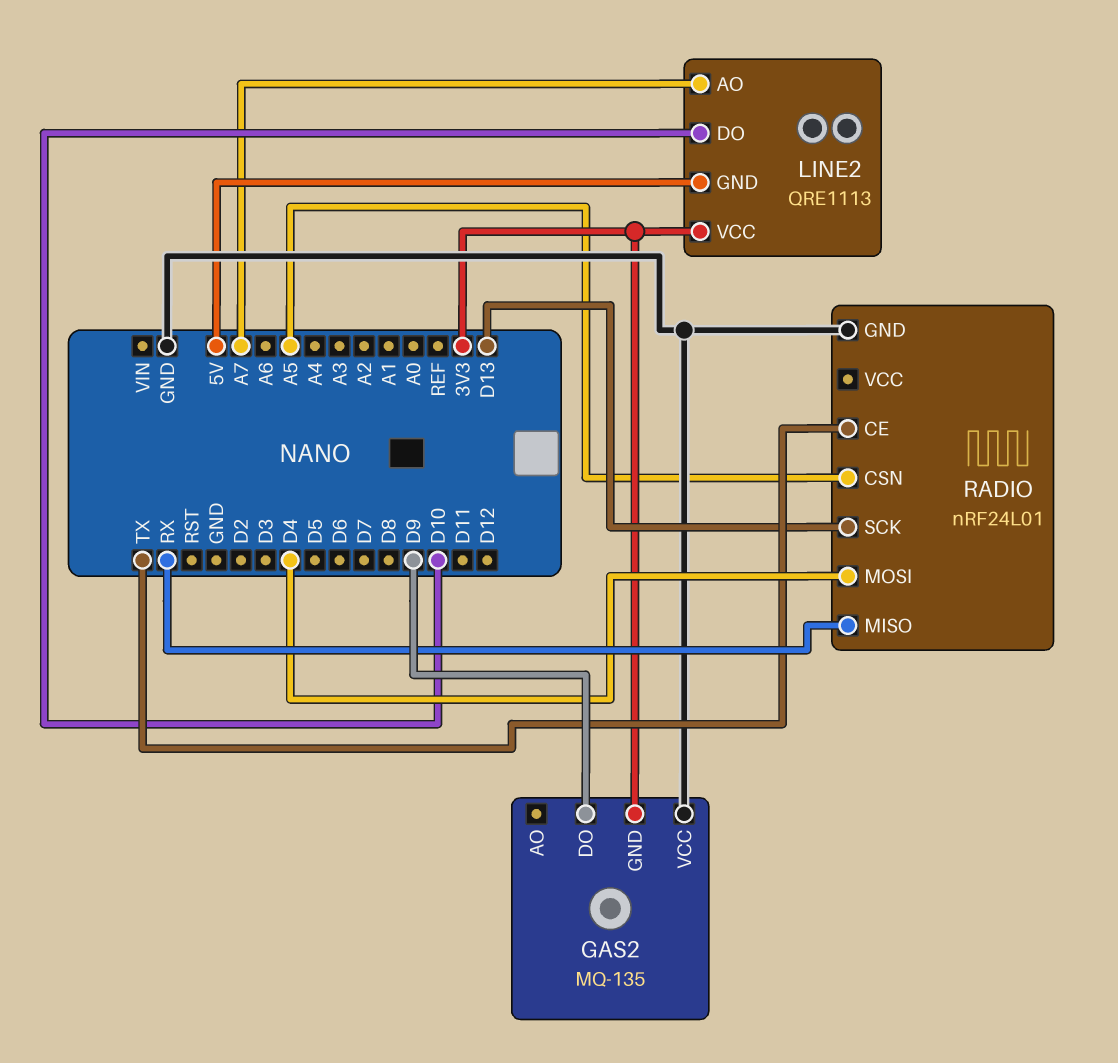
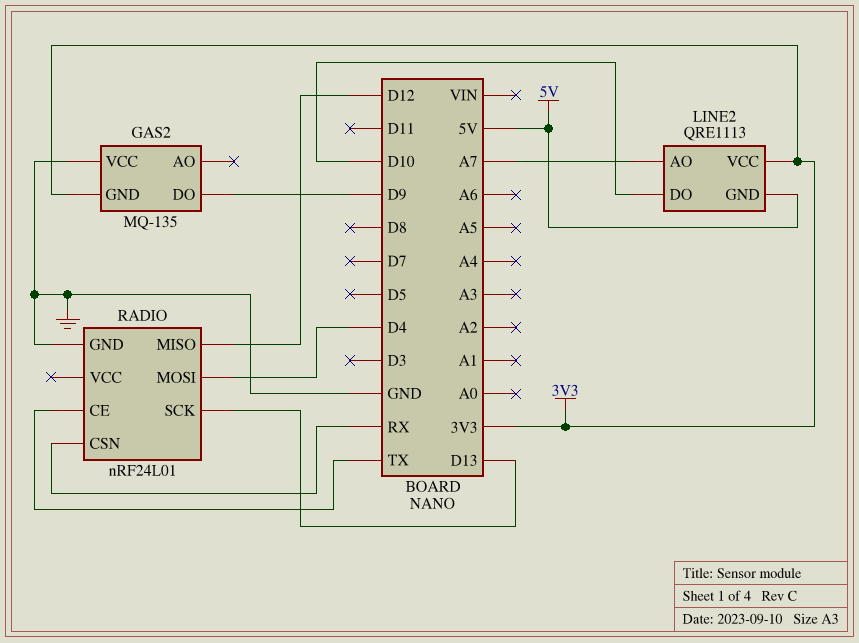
RADIO pin CSN: A5 -> RX
RADIO pin MISO: RX -> D12

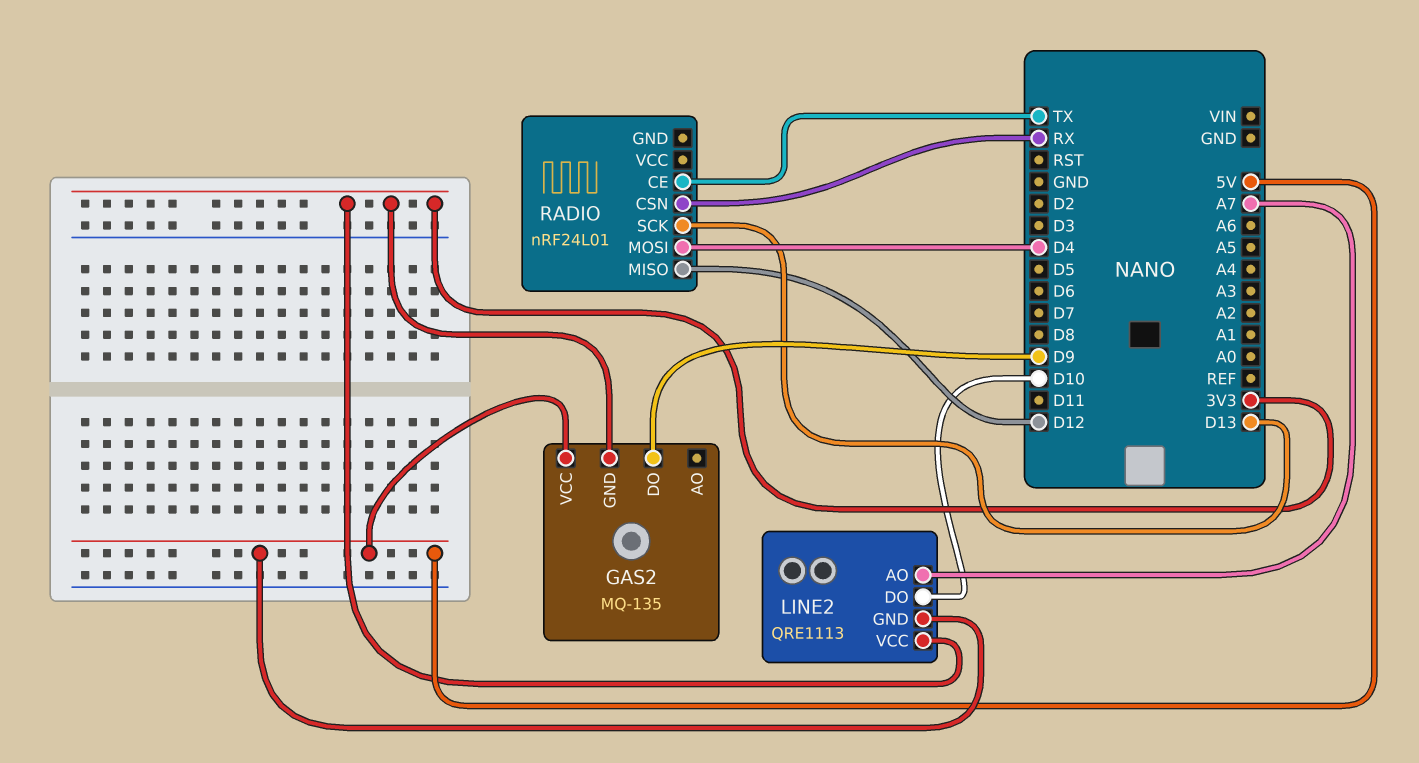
GAS2 pin VCC: GND -> 5V
RADIO pin GND: GND -> none

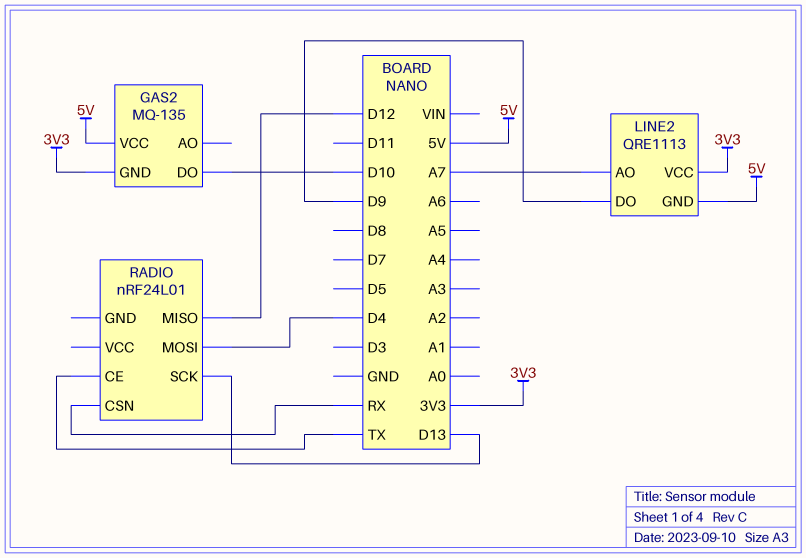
GAS2 pin DO: D9 -> D10
LINE2 pin DO: D10 -> D9

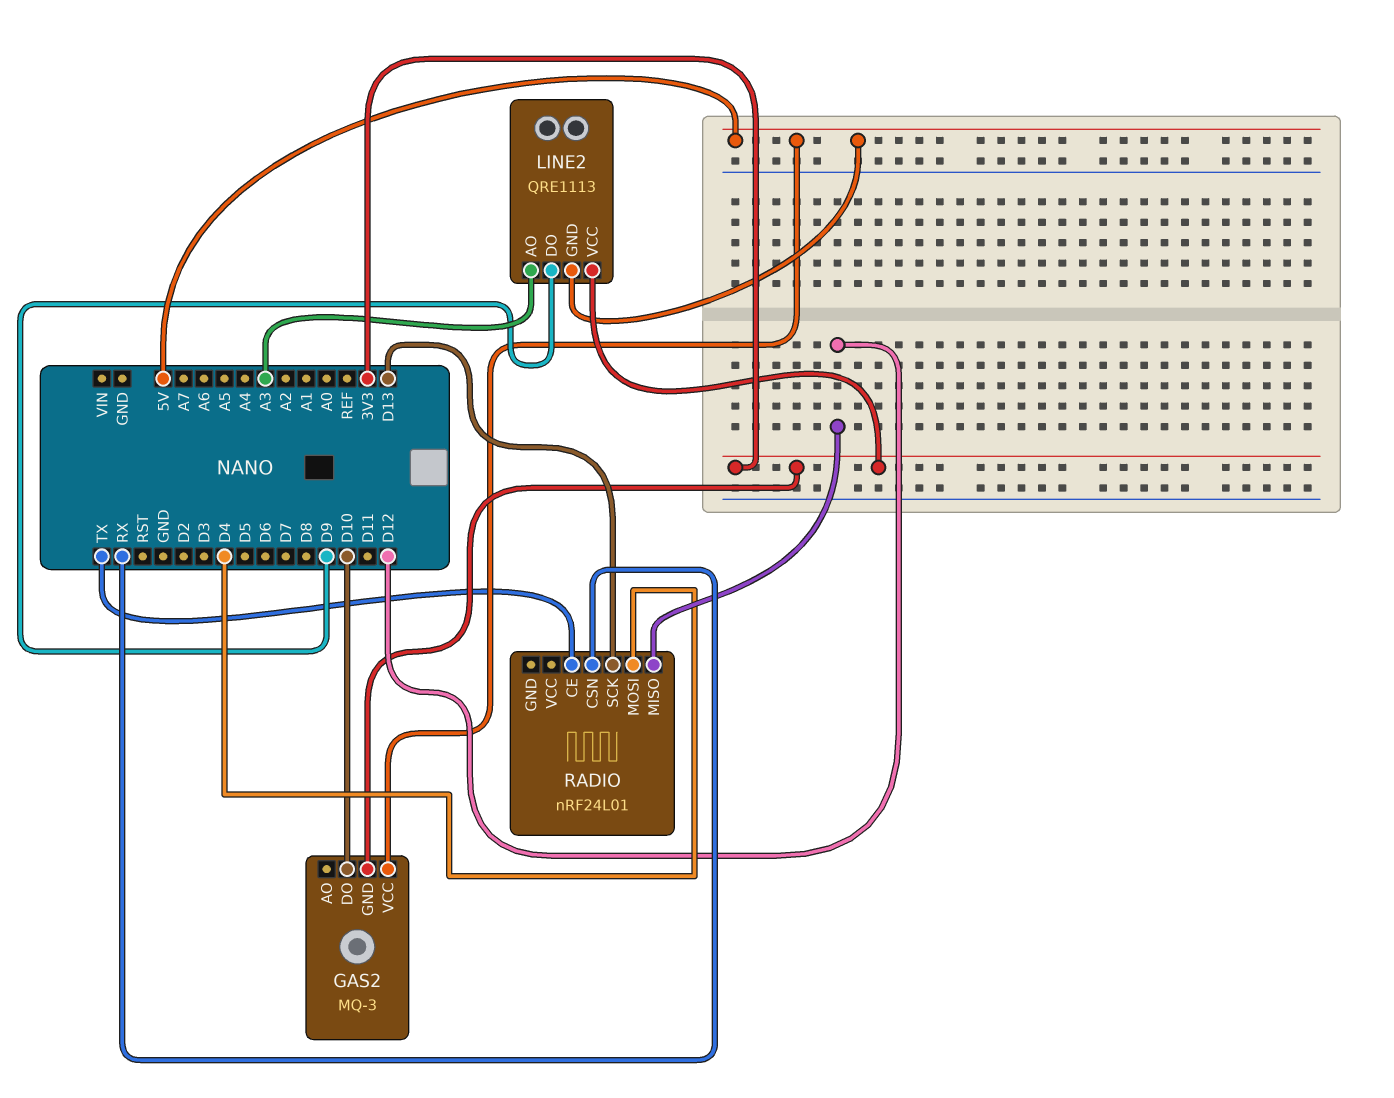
GAS2: MQ-135 -> MQ-3
LINE2 pin AO: A7 -> A3

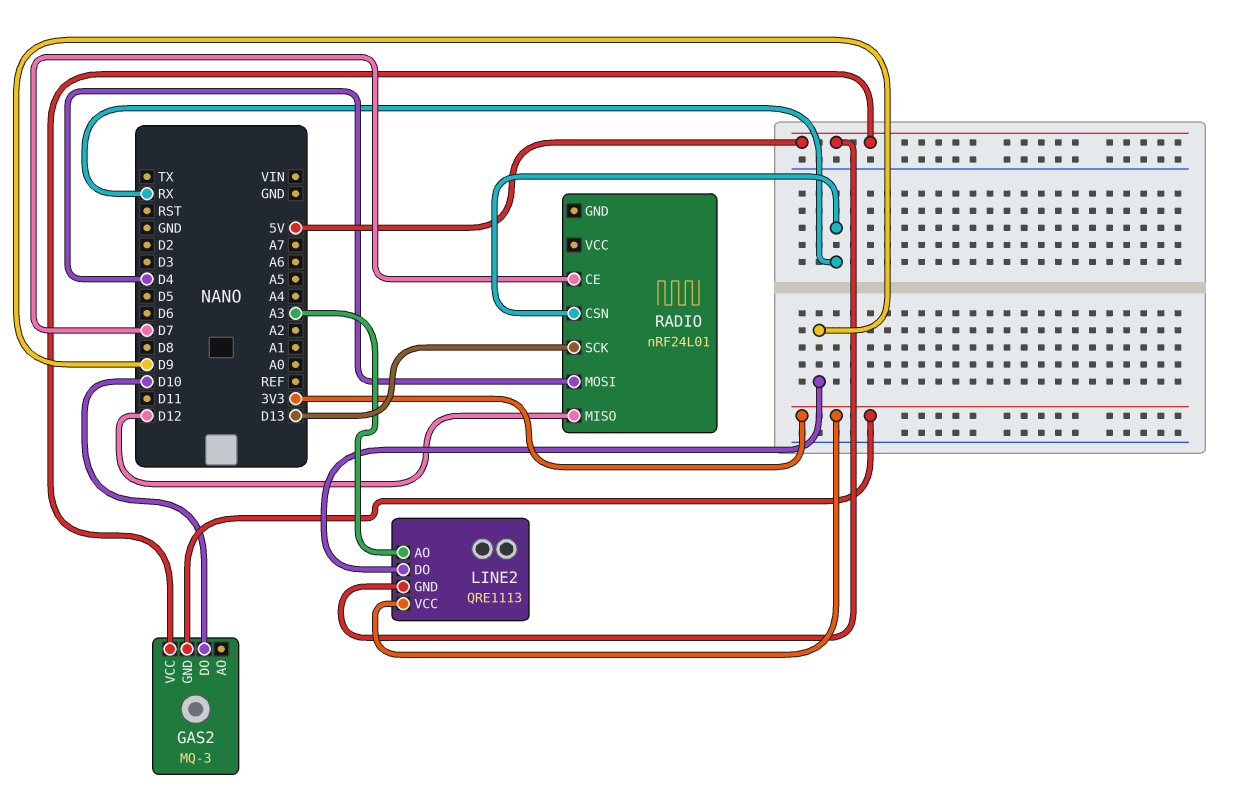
RADIO pin CE: TX -> D7

